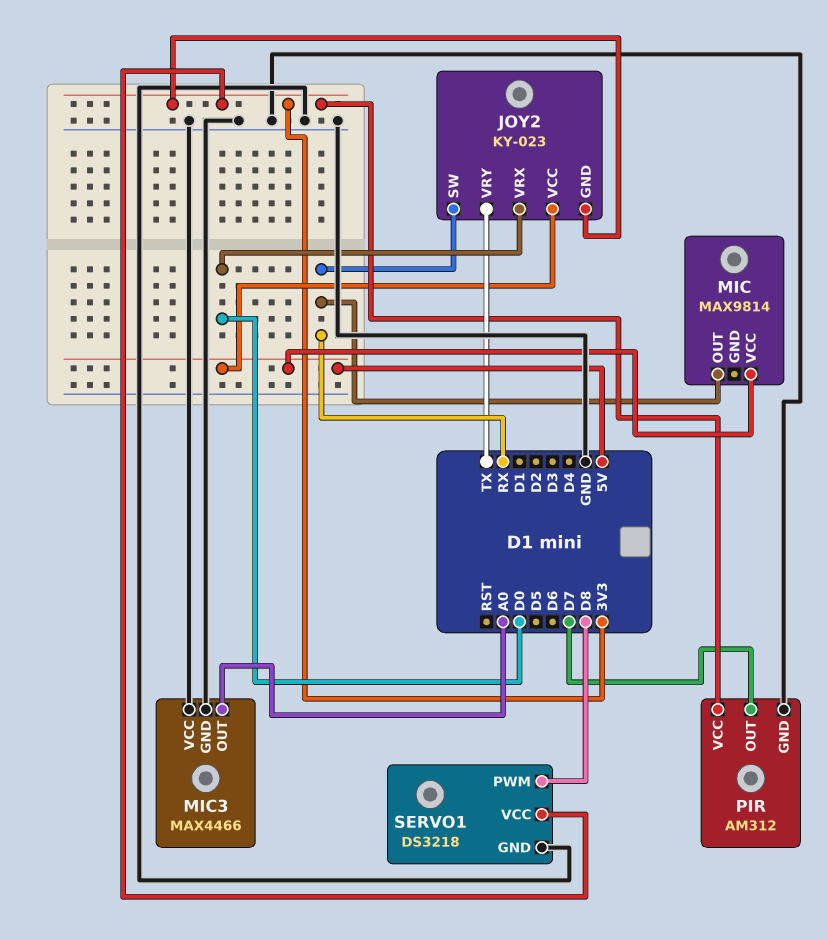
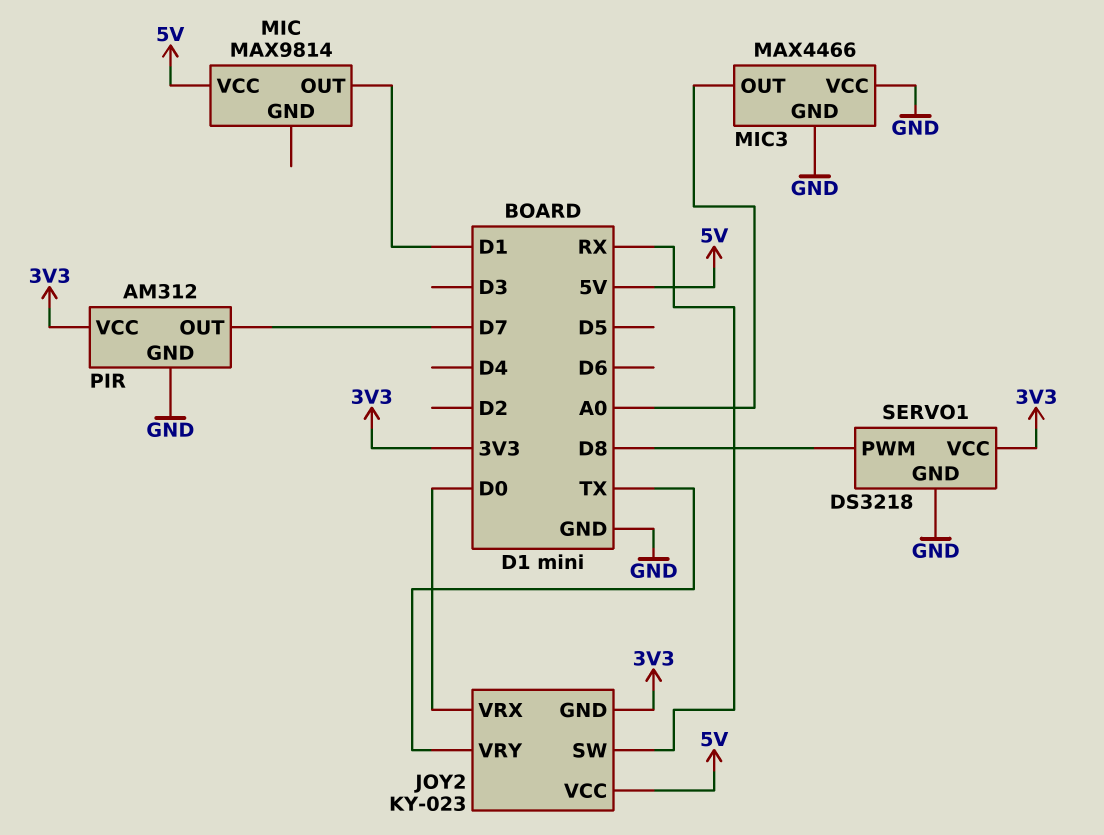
MIC pin OUT: RX -> D1

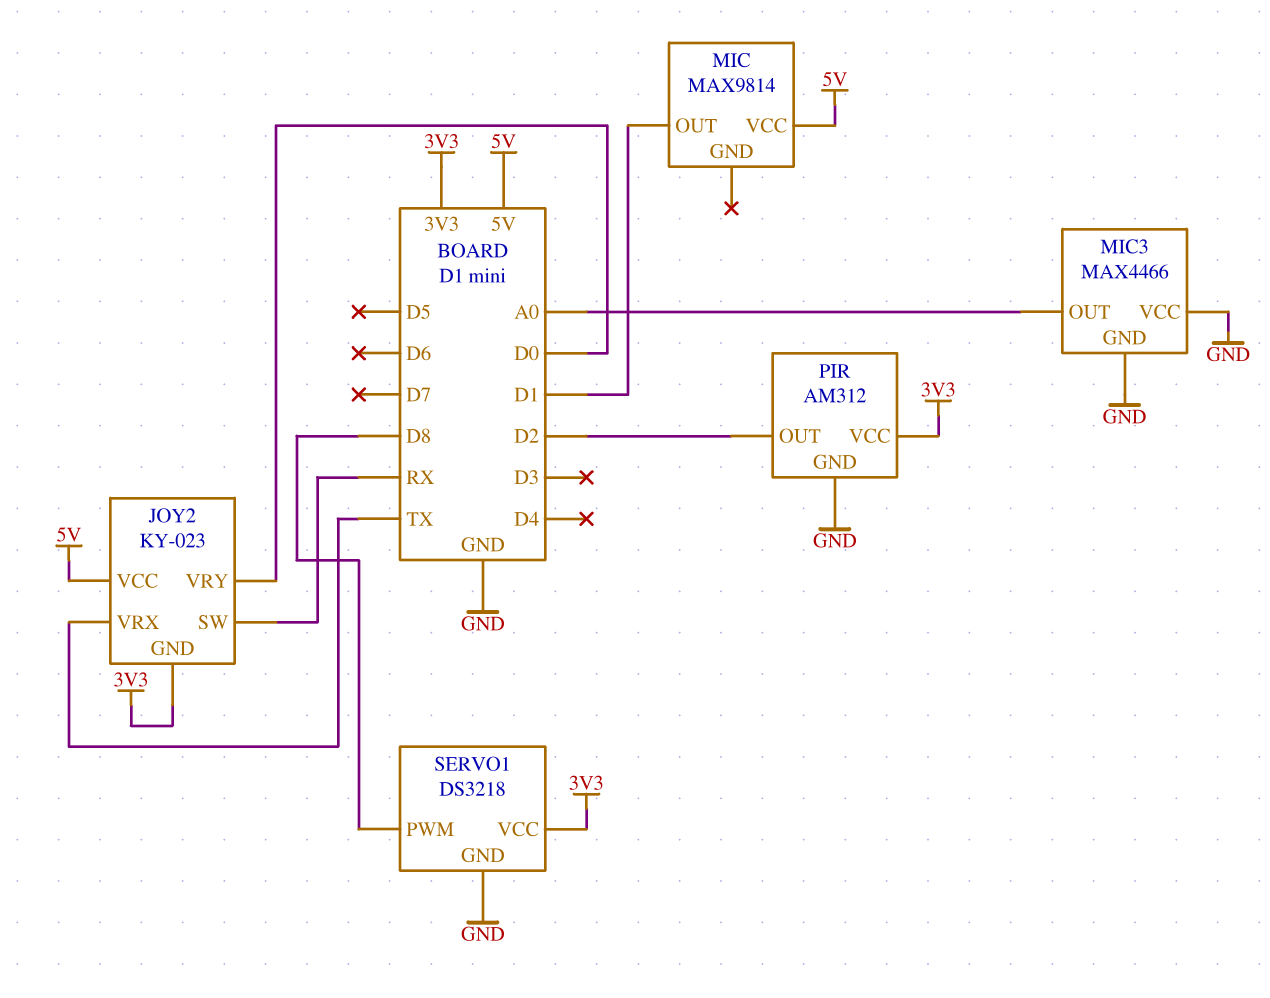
JOY2 pin VRX: D0 -> TX
JOY2 pin VRY: TX -> D0
PIR pin OUT: D7 -> D2

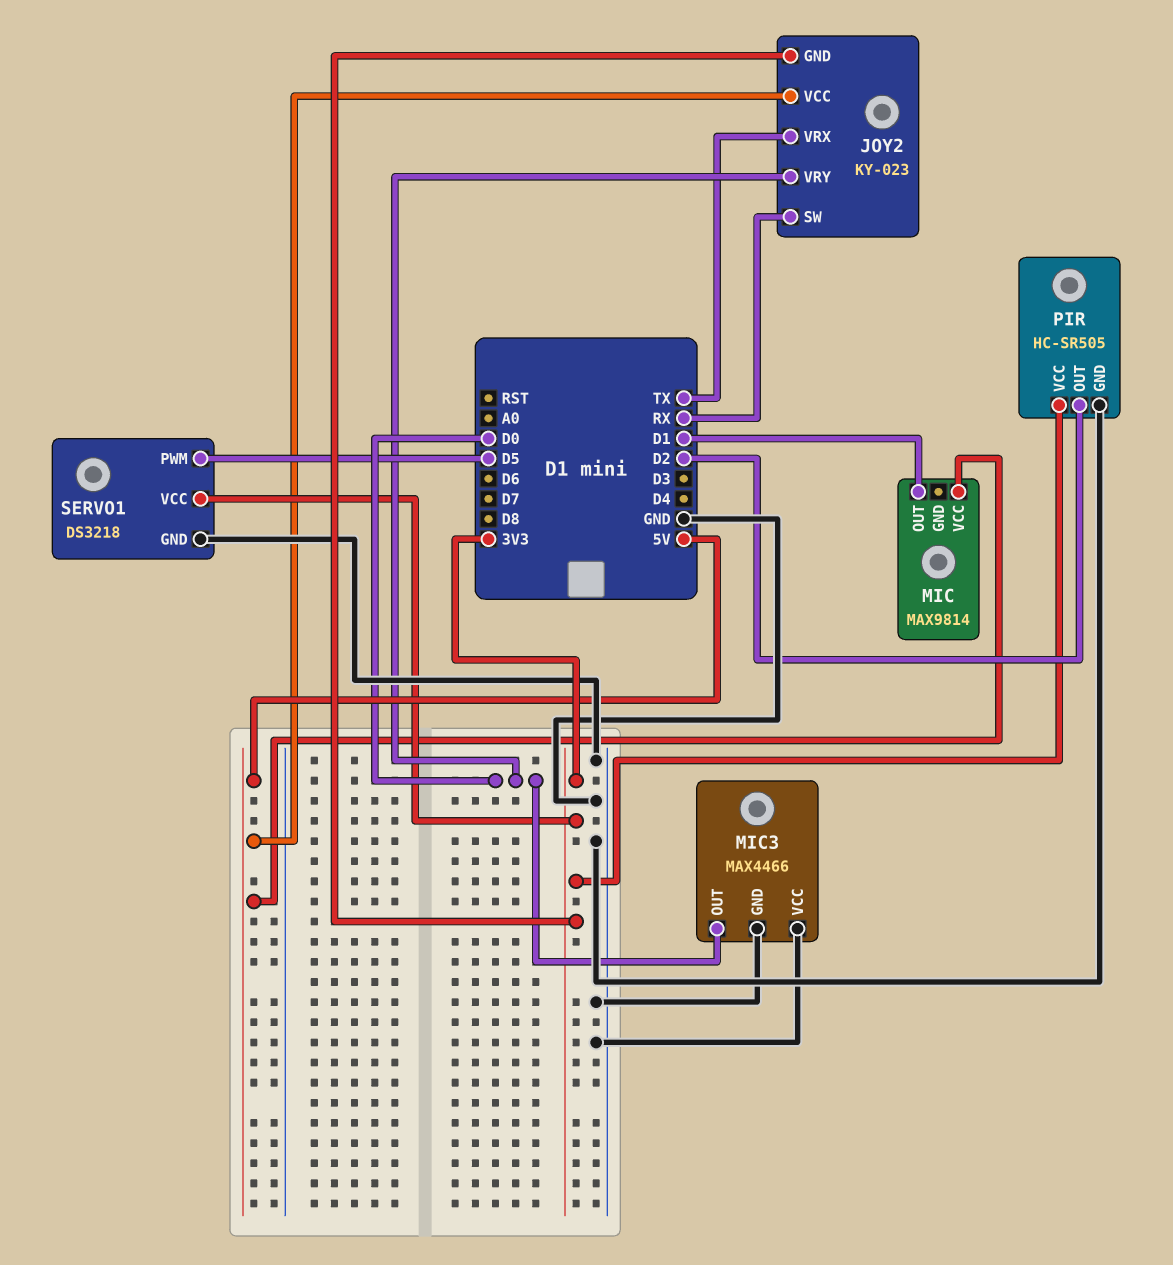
MIC3 pin OUT: A0 -> D0
PIR: AM312 -> HC-SR505
SERVO1 pin PWM: D8 -> D5

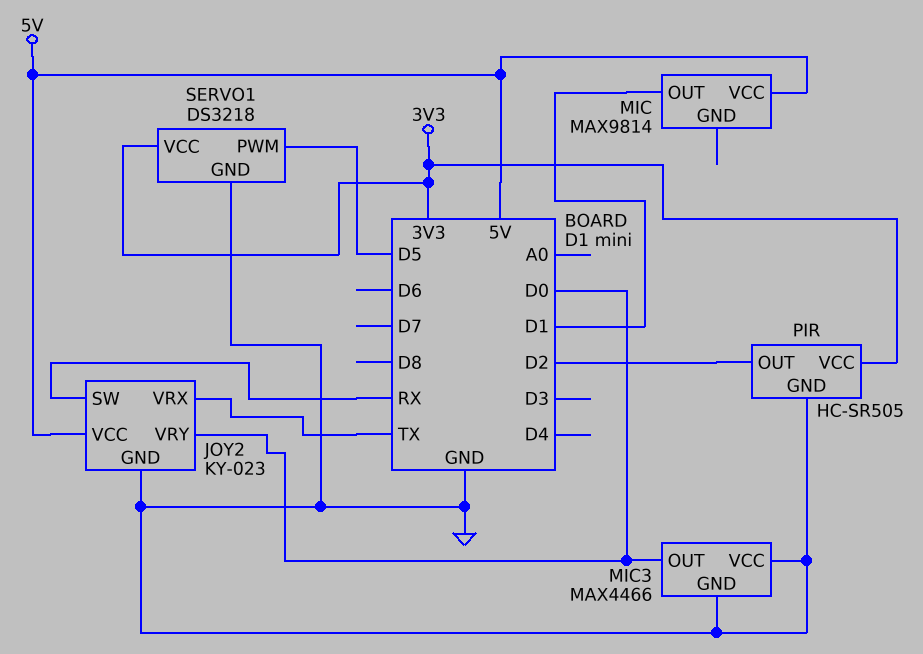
JOY2 pin GND: 3V3 -> GND

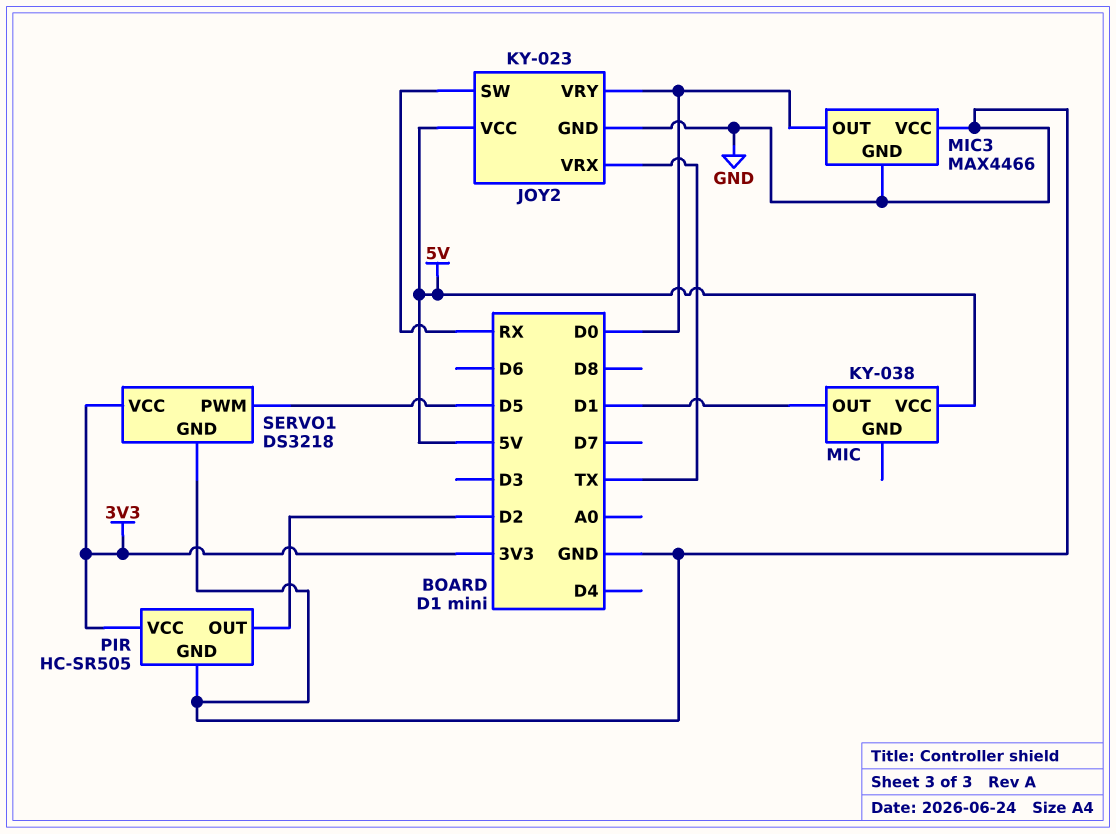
MIC: MAX9814 -> KY-038

